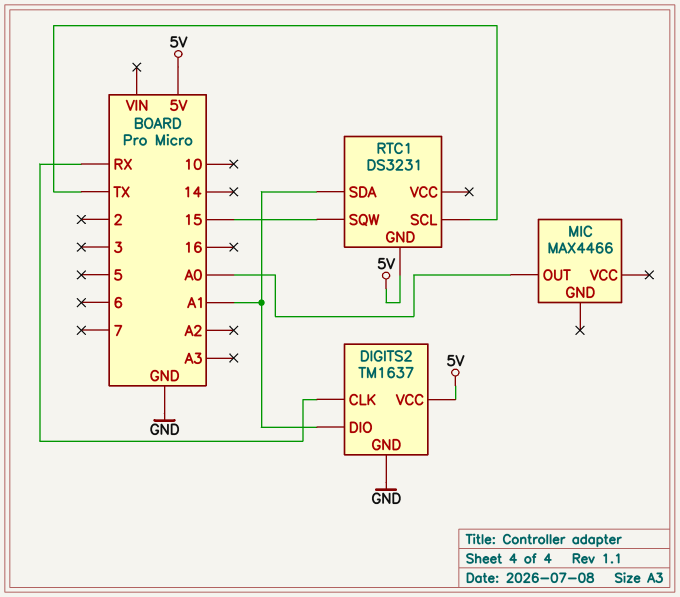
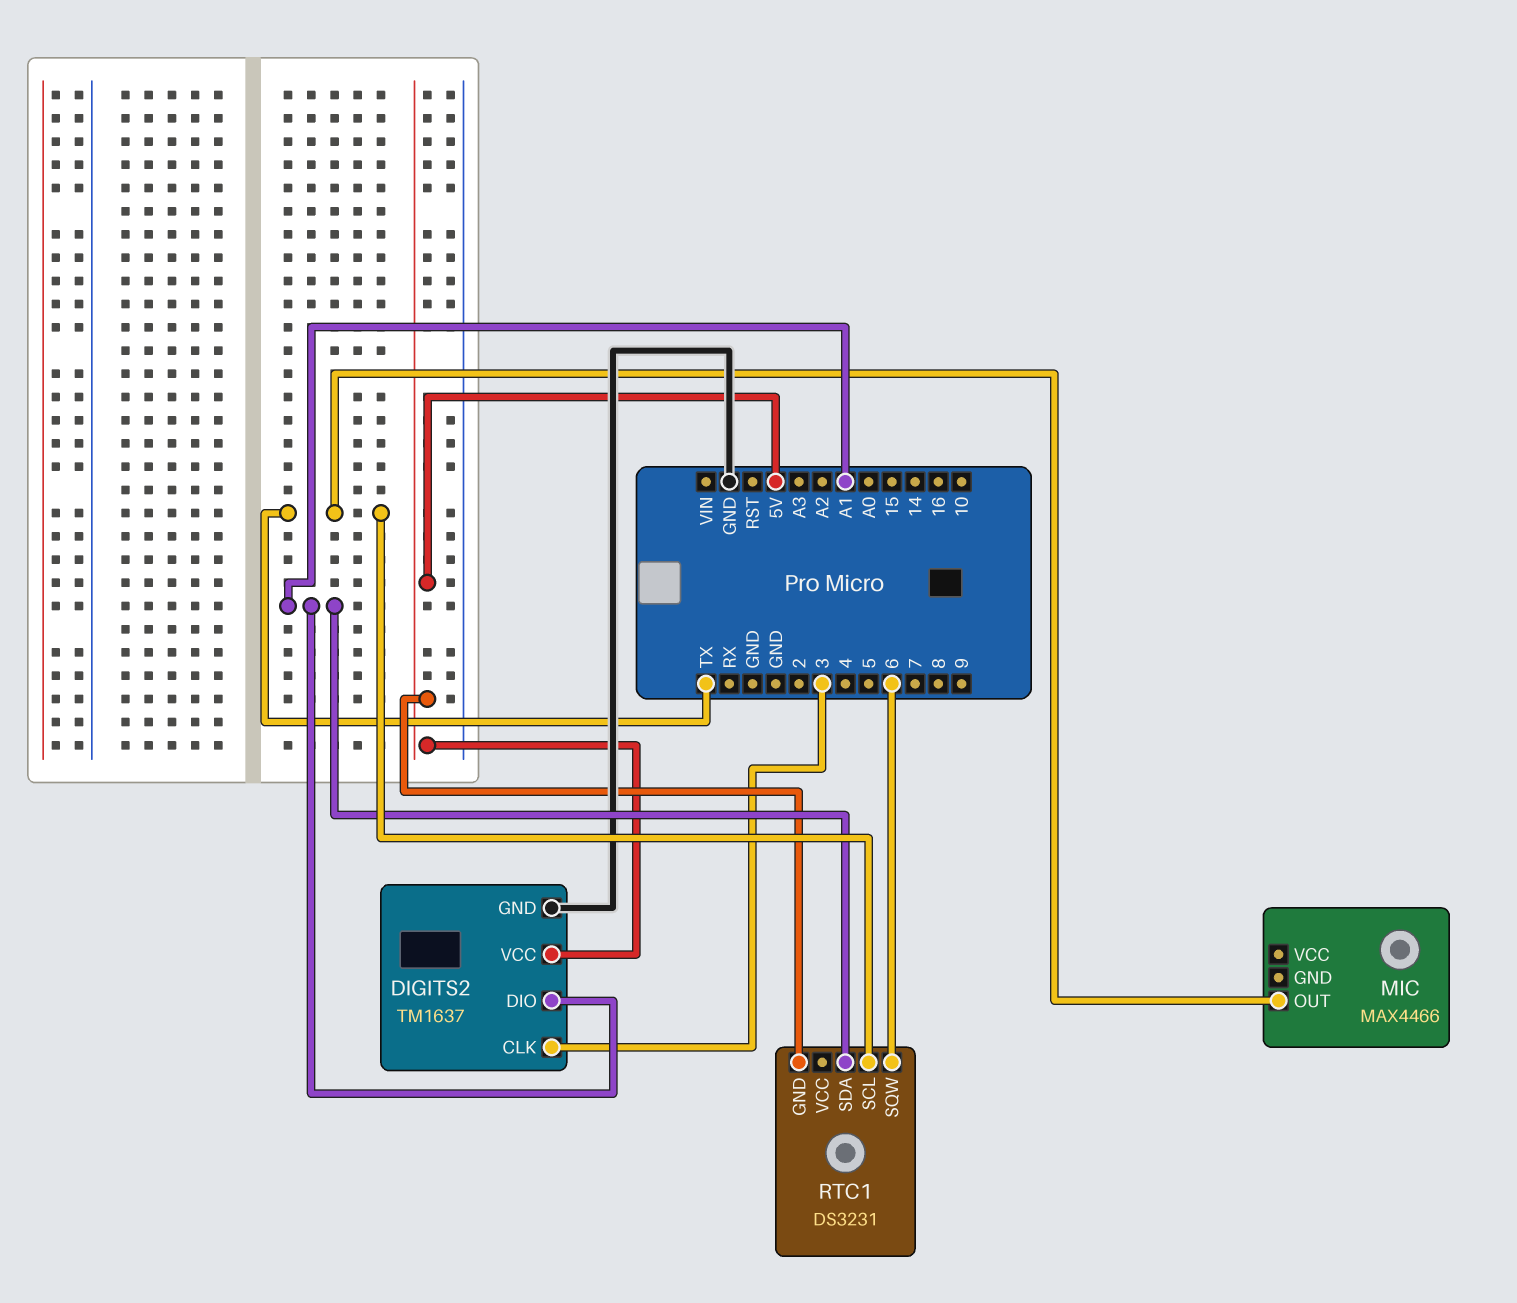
DIGITS2 pin CLK: RX -> 3
MIC pin OUT: A0 -> TX
RTC1 pin SQW: 15 -> 6

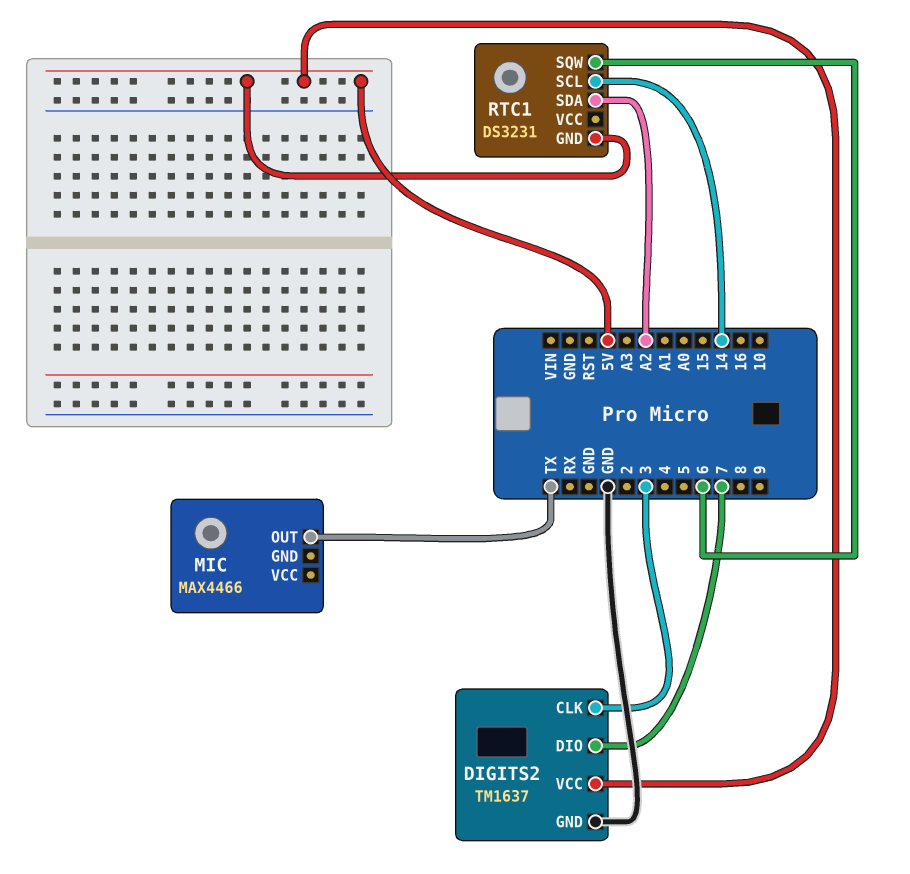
DIGITS2 pin DIO: A1 -> 7
RTC1 pin SCL: TX -> 14
RTC1 pin SDA: A1 -> A2

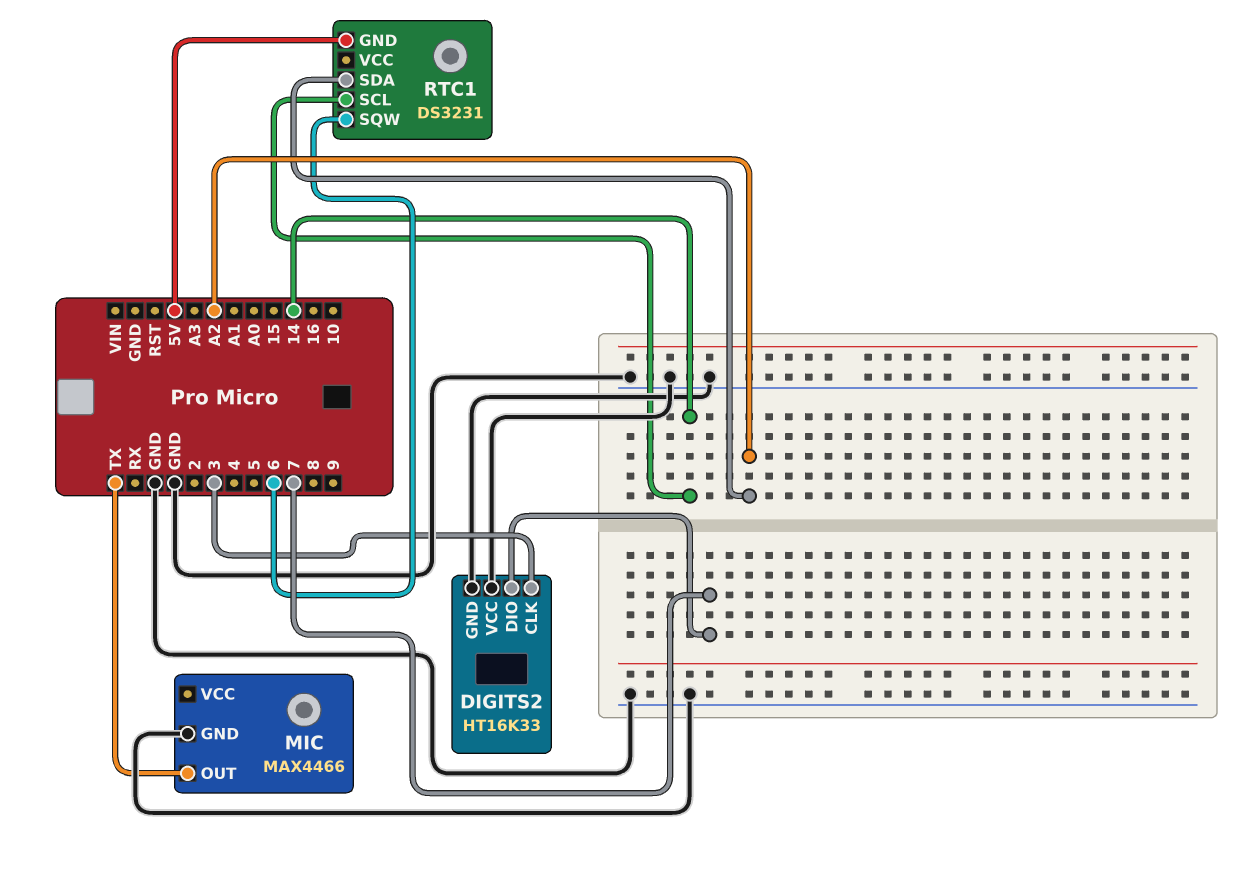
DIGITS2: TM1637 -> HT16K33
DIGITS2 pin VCC: 5V -> GND
MIC pin GND: none -> GND

